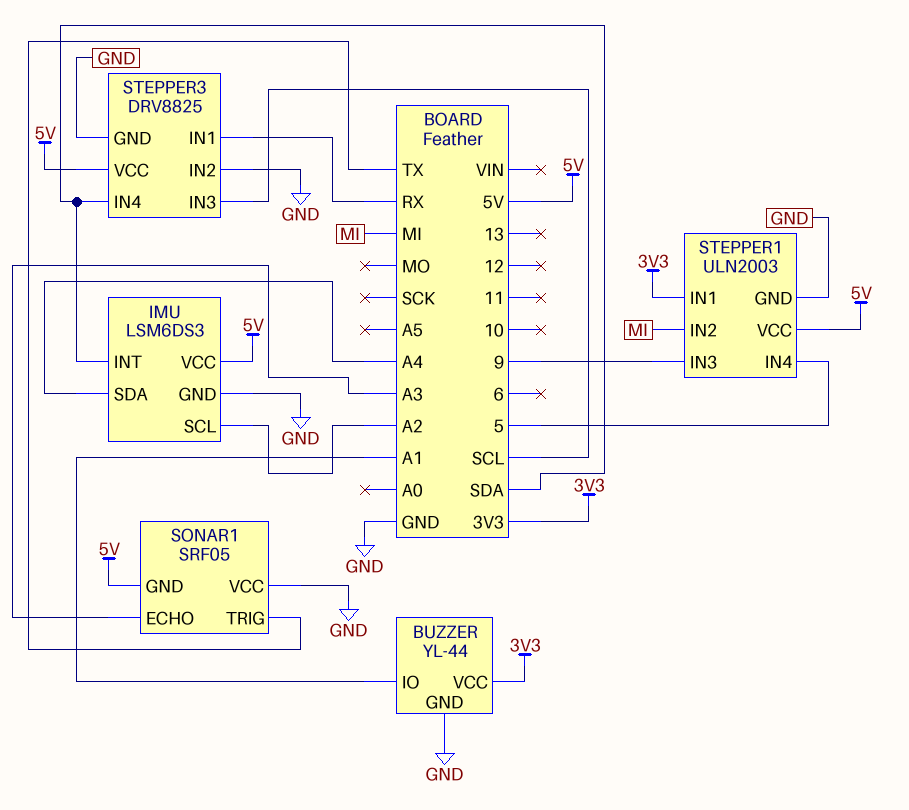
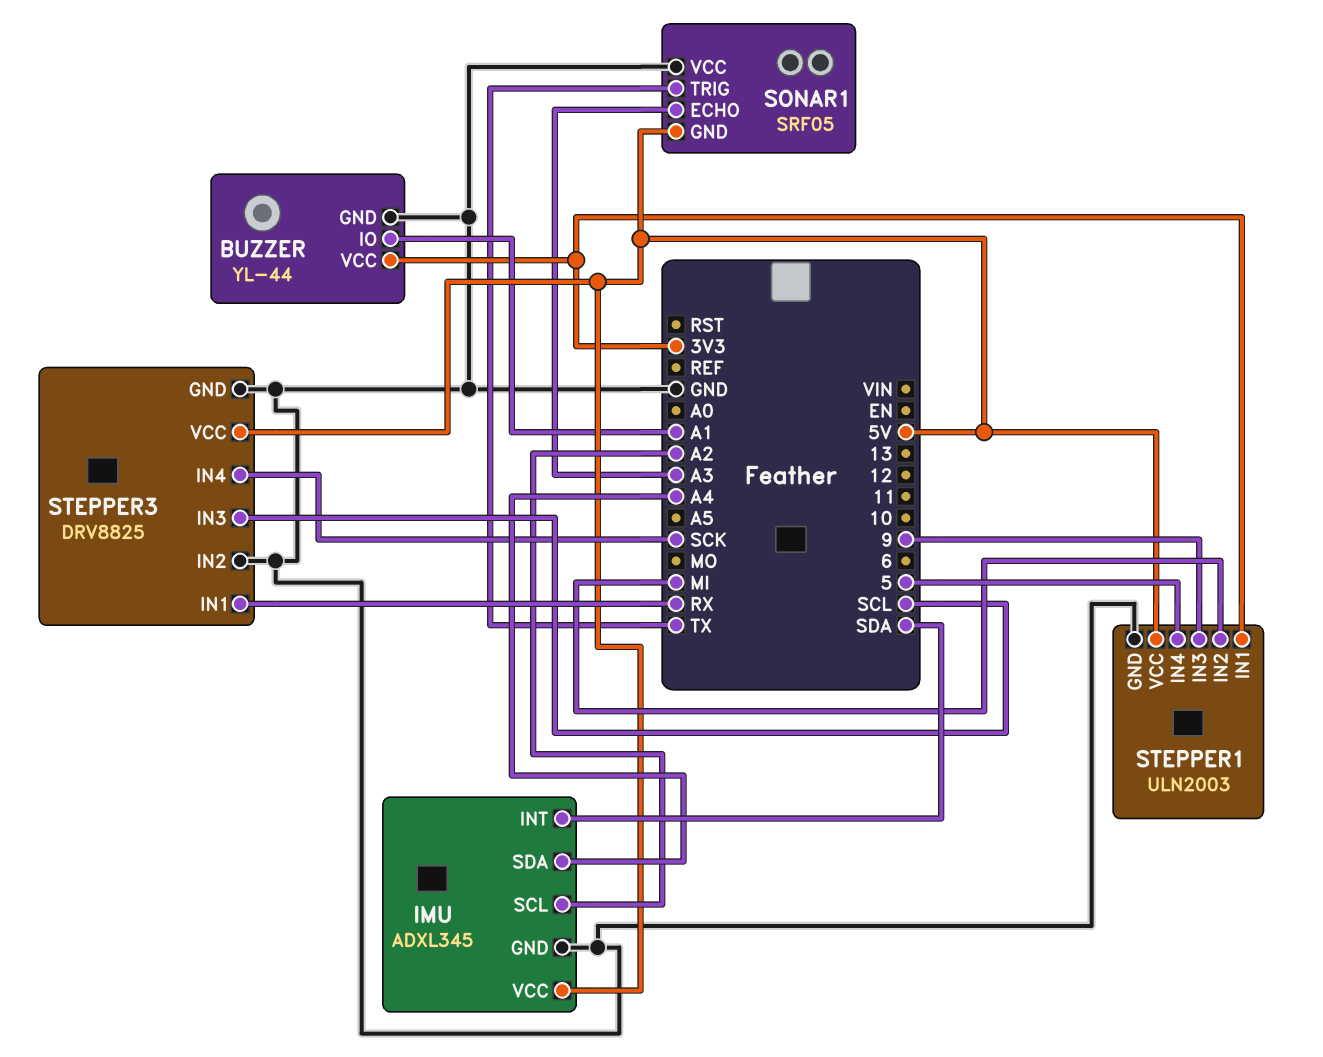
IMU: LSM6DS3 -> ADXL345
STEPPER3 pin IN4: SDA -> SCK

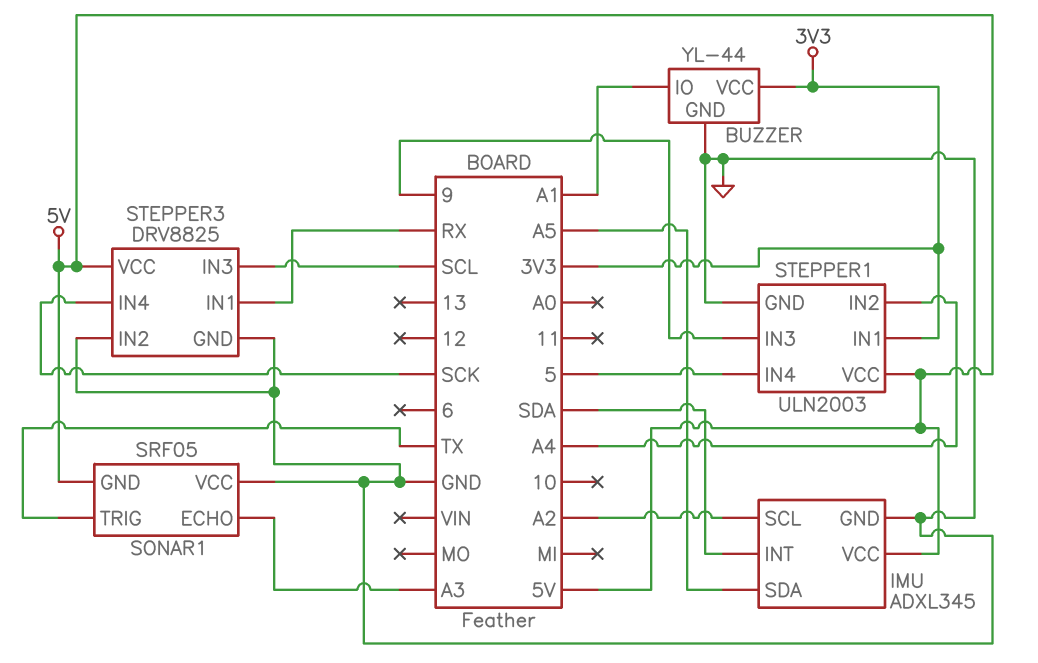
IMU pin SDA: A4 -> A5
STEPPER1 pin IN2: MI -> A4

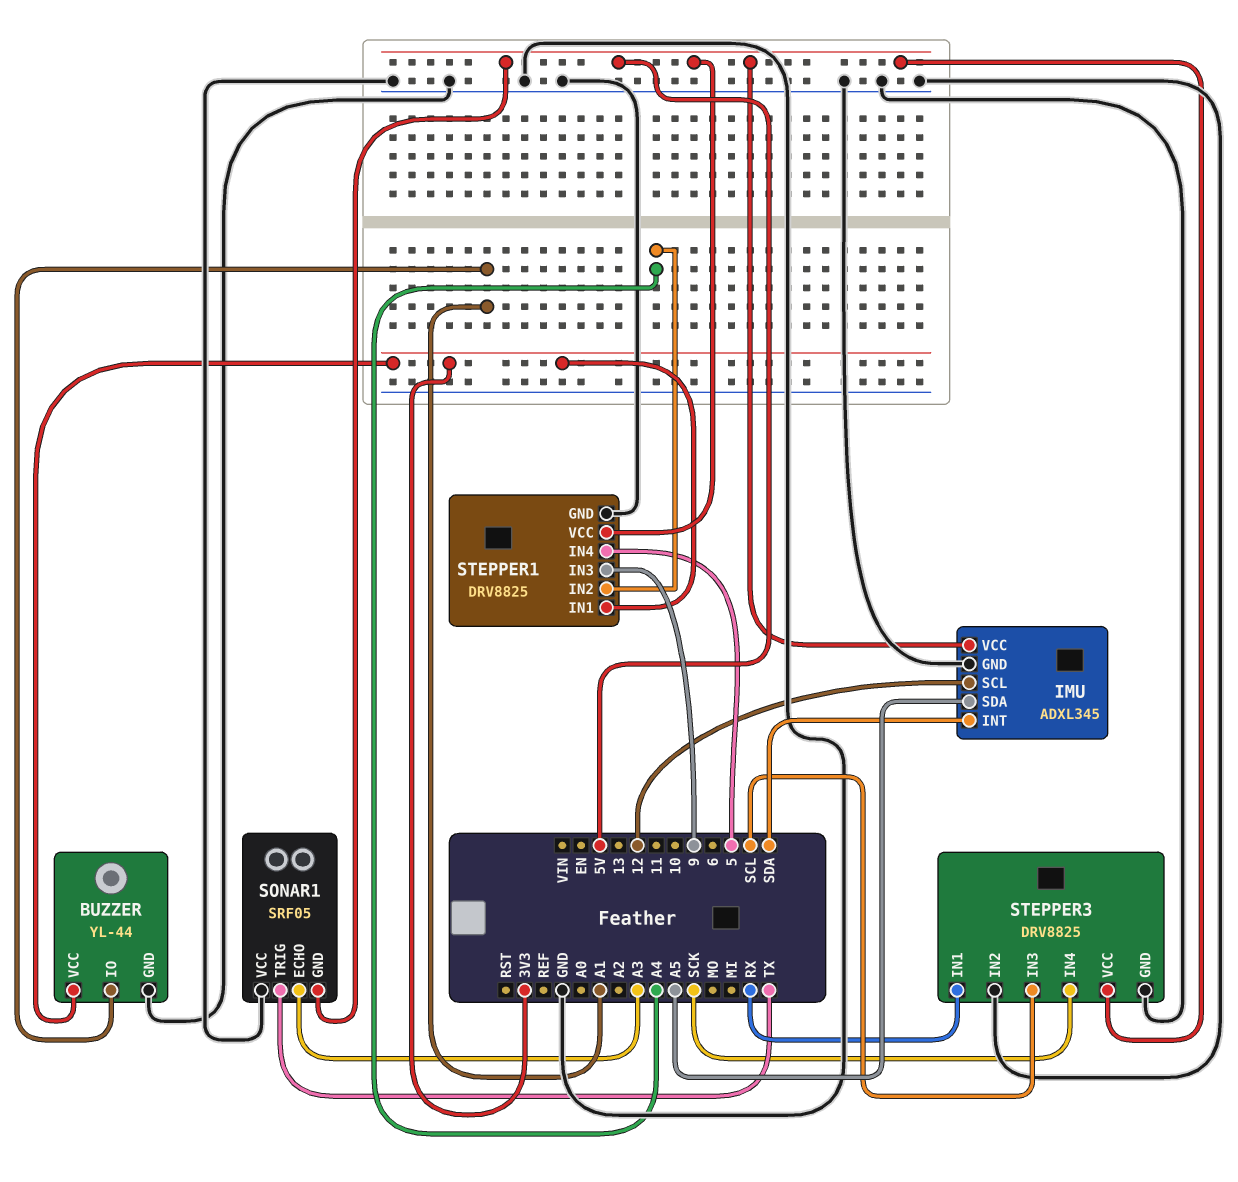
IMU pin SCL: A2 -> 12
STEPPER1: ULN2003 -> DRV8825

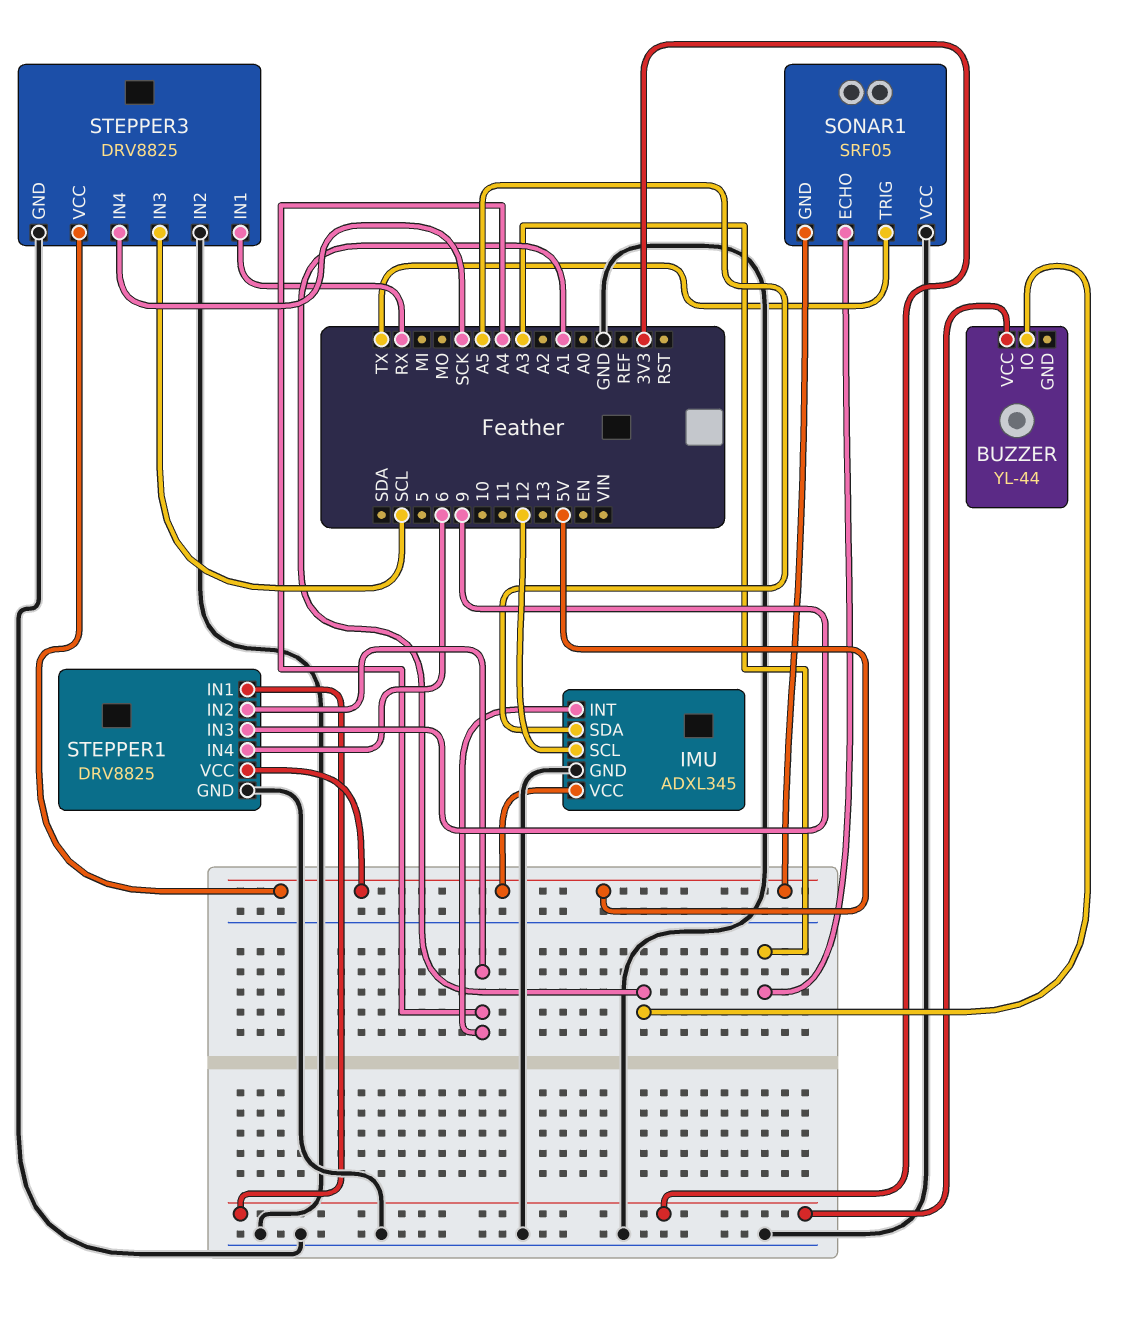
BUZZER pin GND: GND -> none
IMU pin INT: SDA -> A4
STEPPER1 pin IN4: 5 -> 6

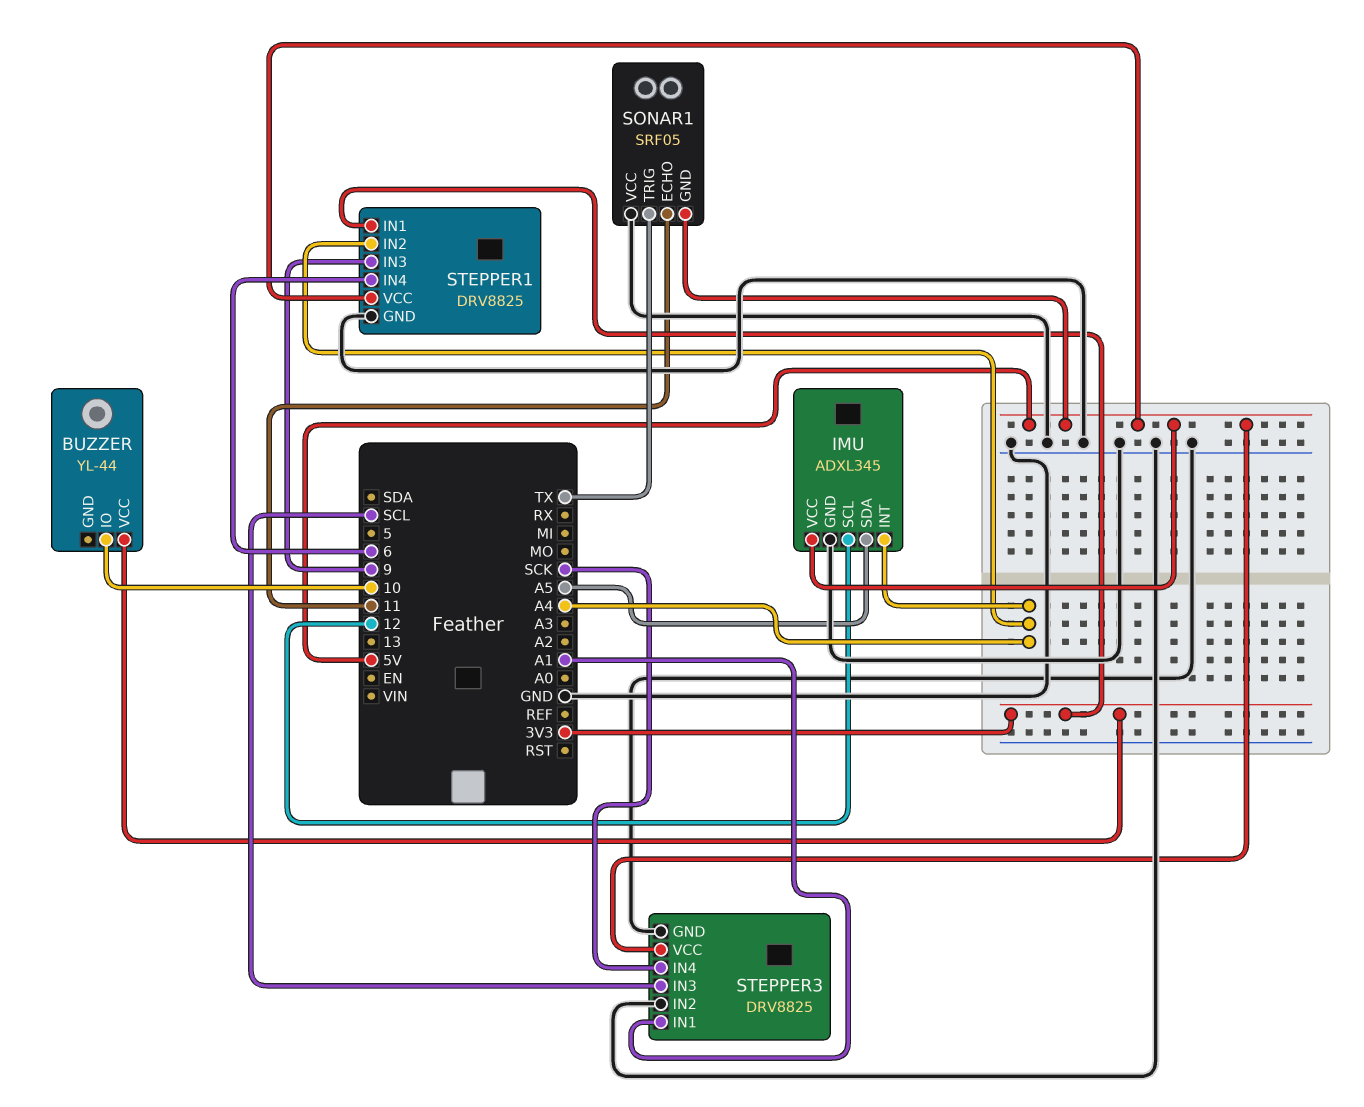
BUZZER pin IO: A1 -> 10
SONAR1 pin ECHO: A3 -> 11
STEPPER3 pin IN1: RX -> A1

